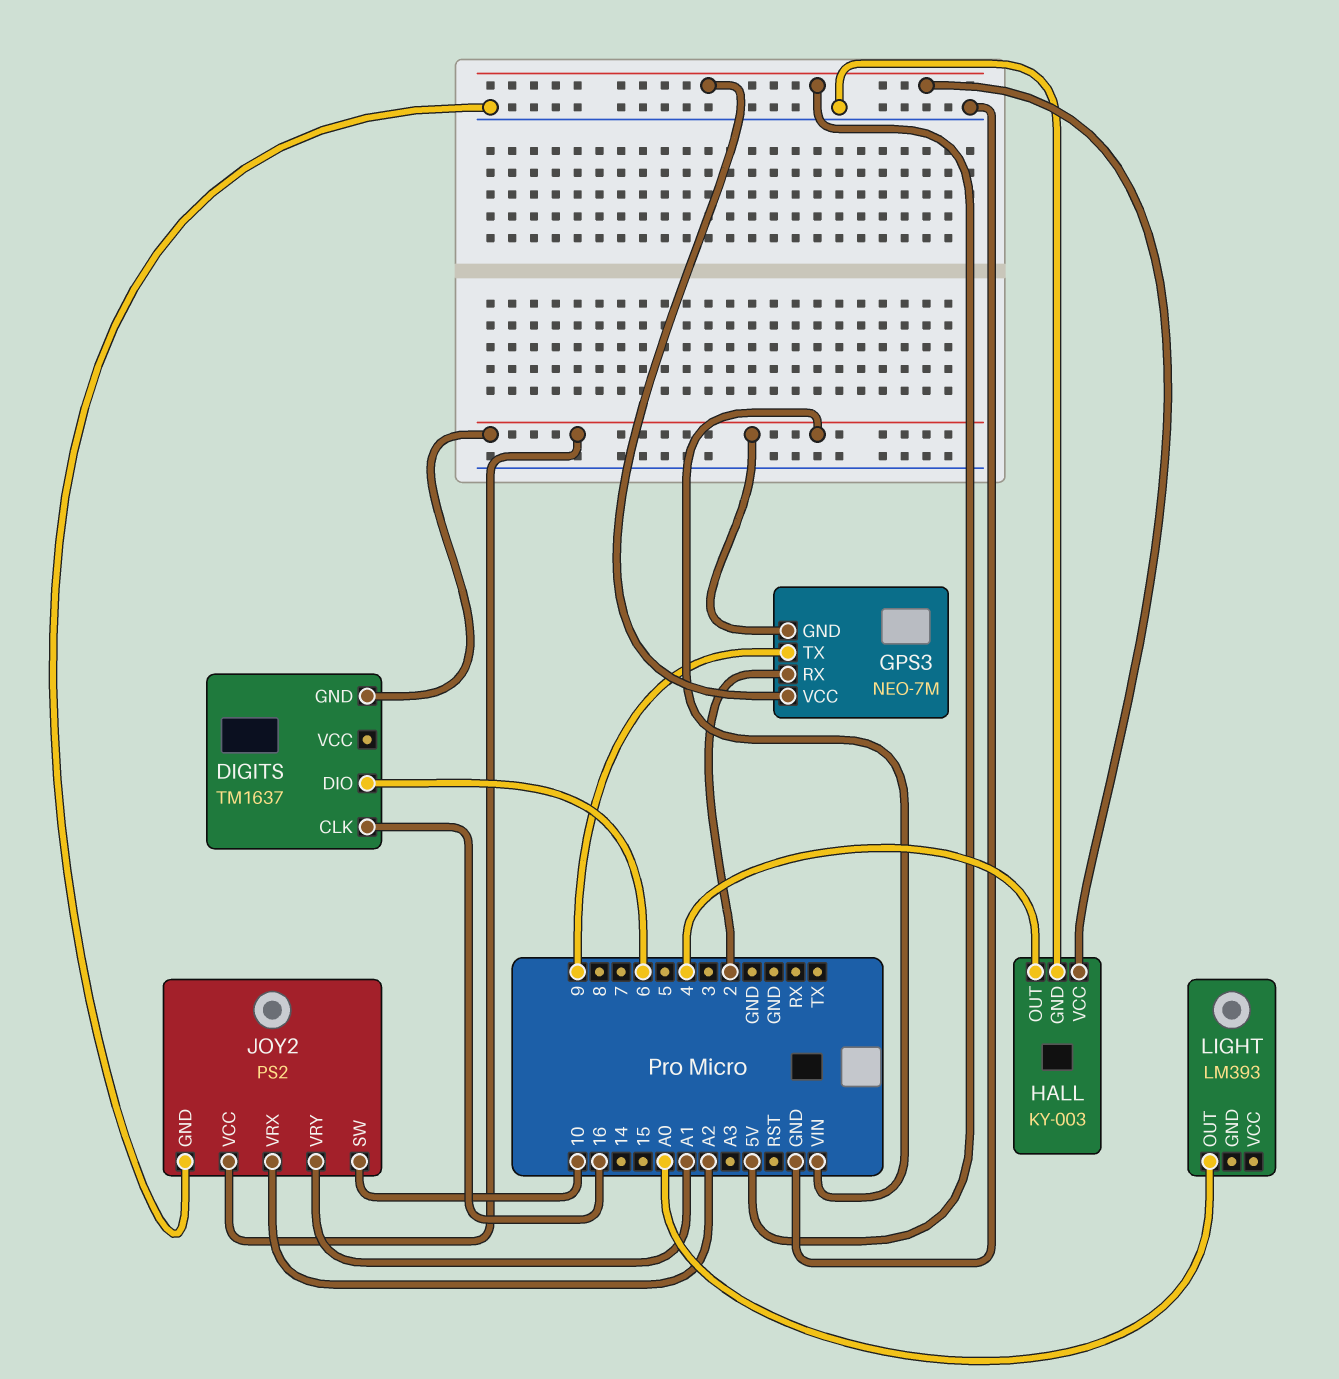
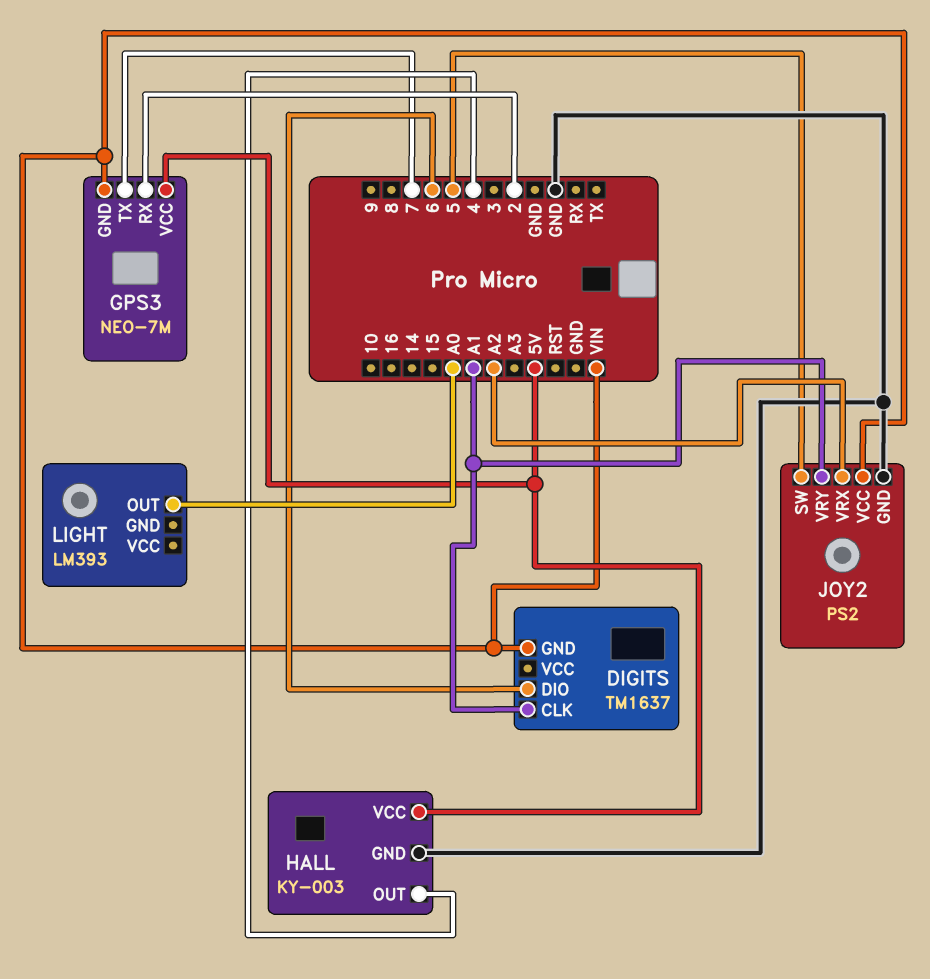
DIGITS pin CLK: 16 -> A1
GPS3 pin TX: 9 -> 7
JOY2 pin SW: 10 -> 5

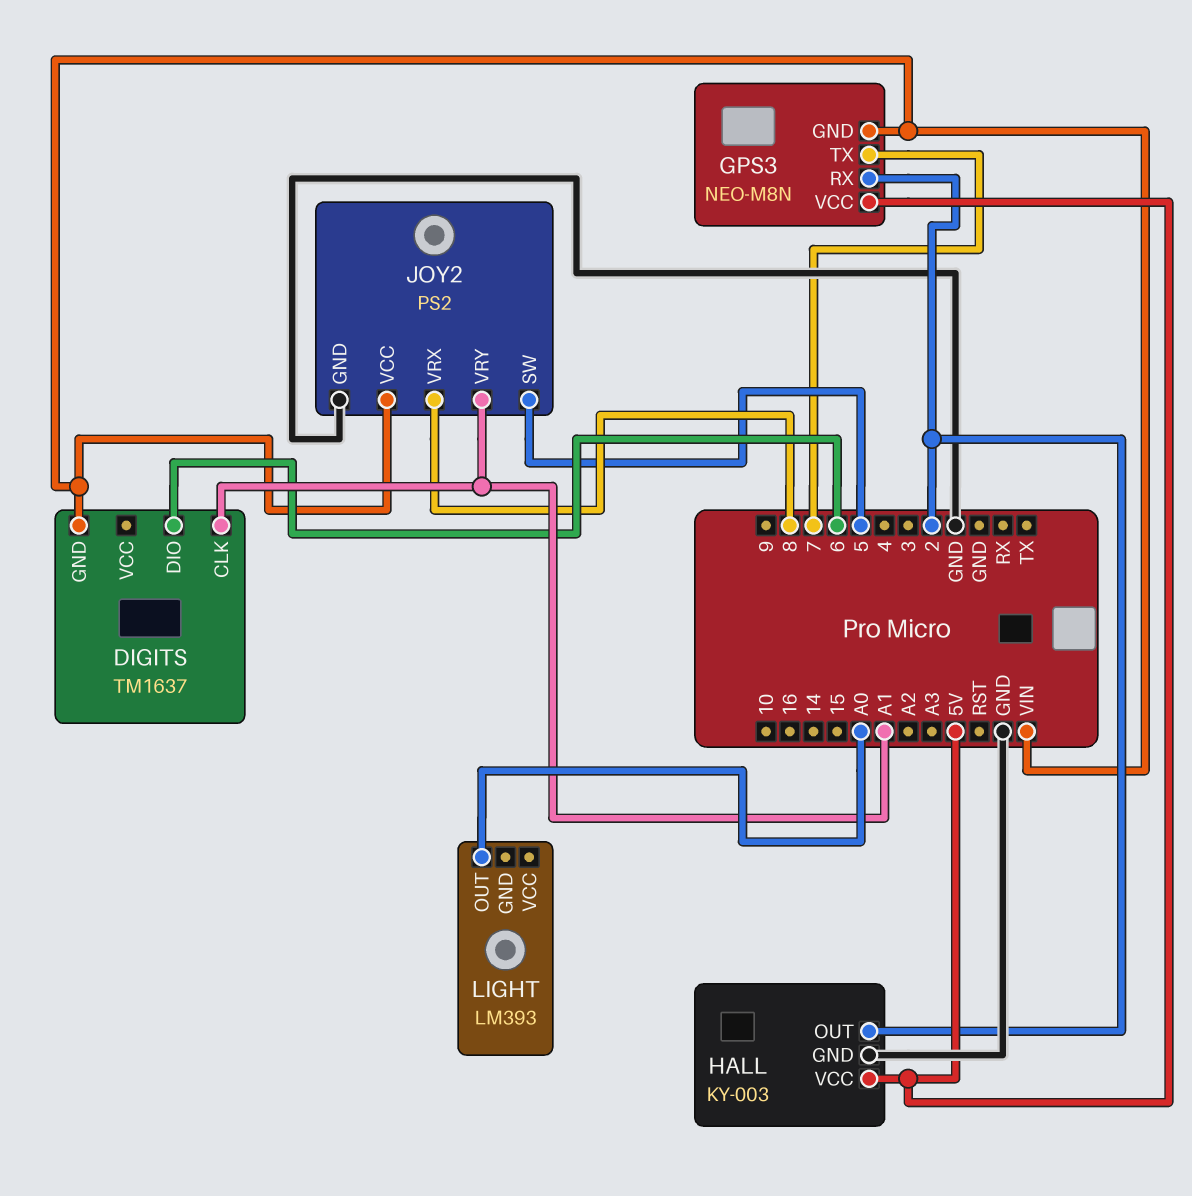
GPS3: NEO-7M -> NEO-M8N
HALL pin OUT: 4 -> 2
JOY2 pin VRX: A2 -> 8

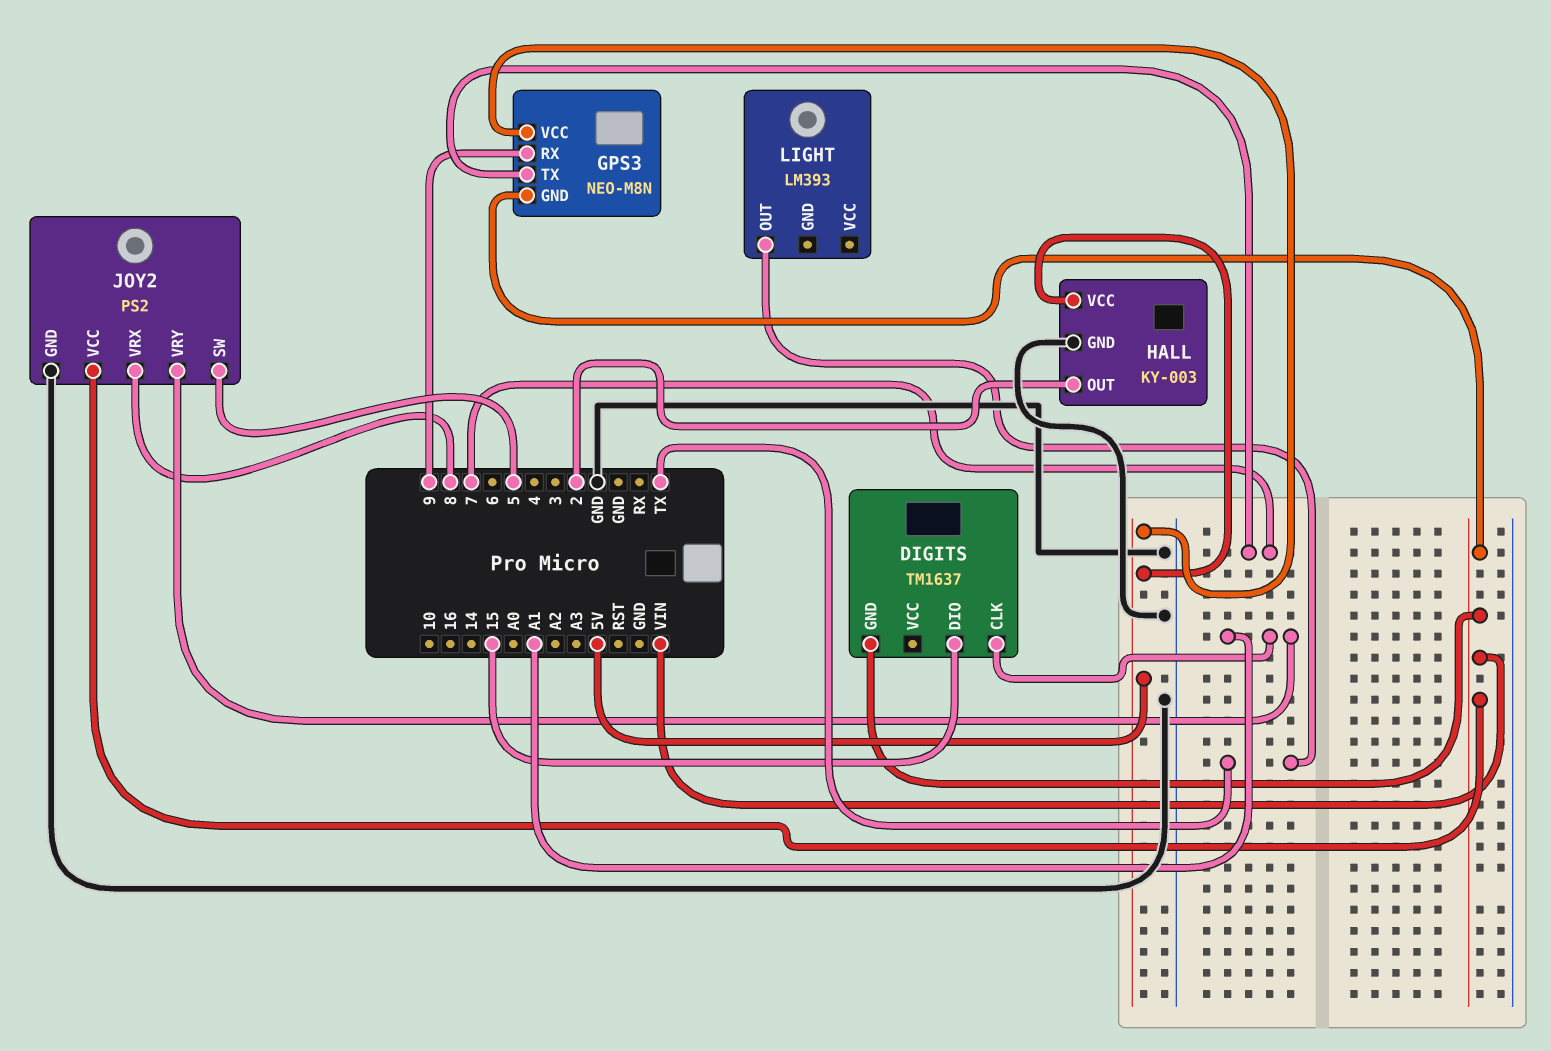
DIGITS pin DIO: 6 -> 15
GPS3 pin RX: 2 -> 9
LIGHT pin OUT: A0 -> TX

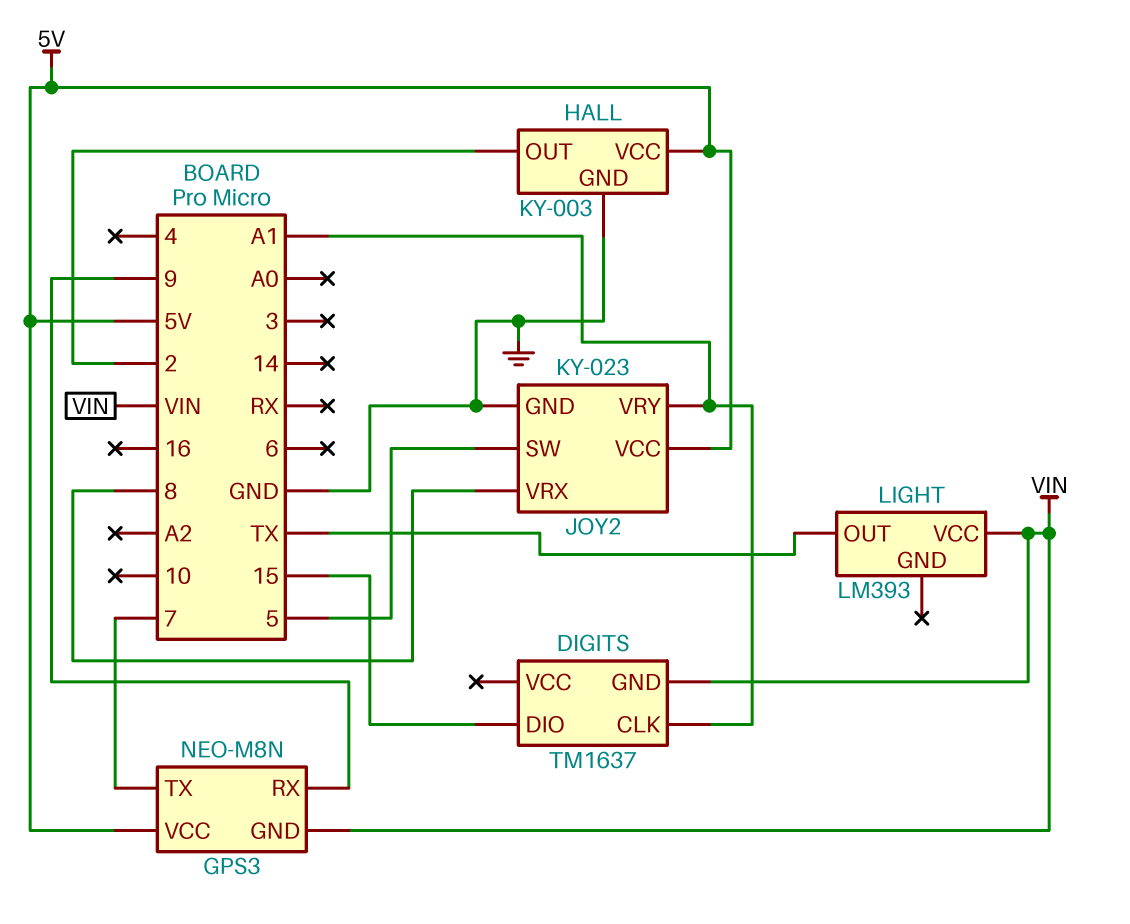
JOY2: PS2 -> KY-023
JOY2 pin VCC: VIN -> 5V
LIGHT pin VCC: none -> VIN

